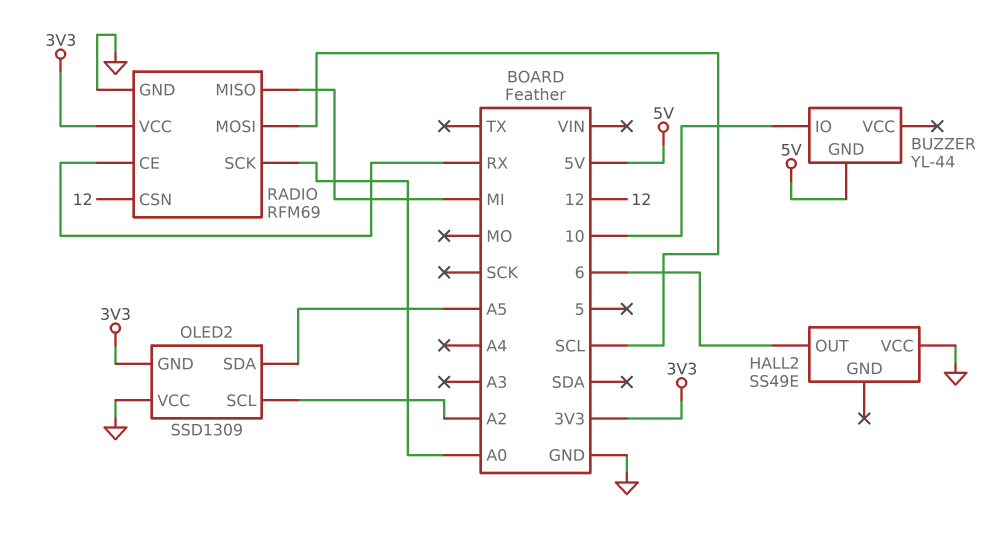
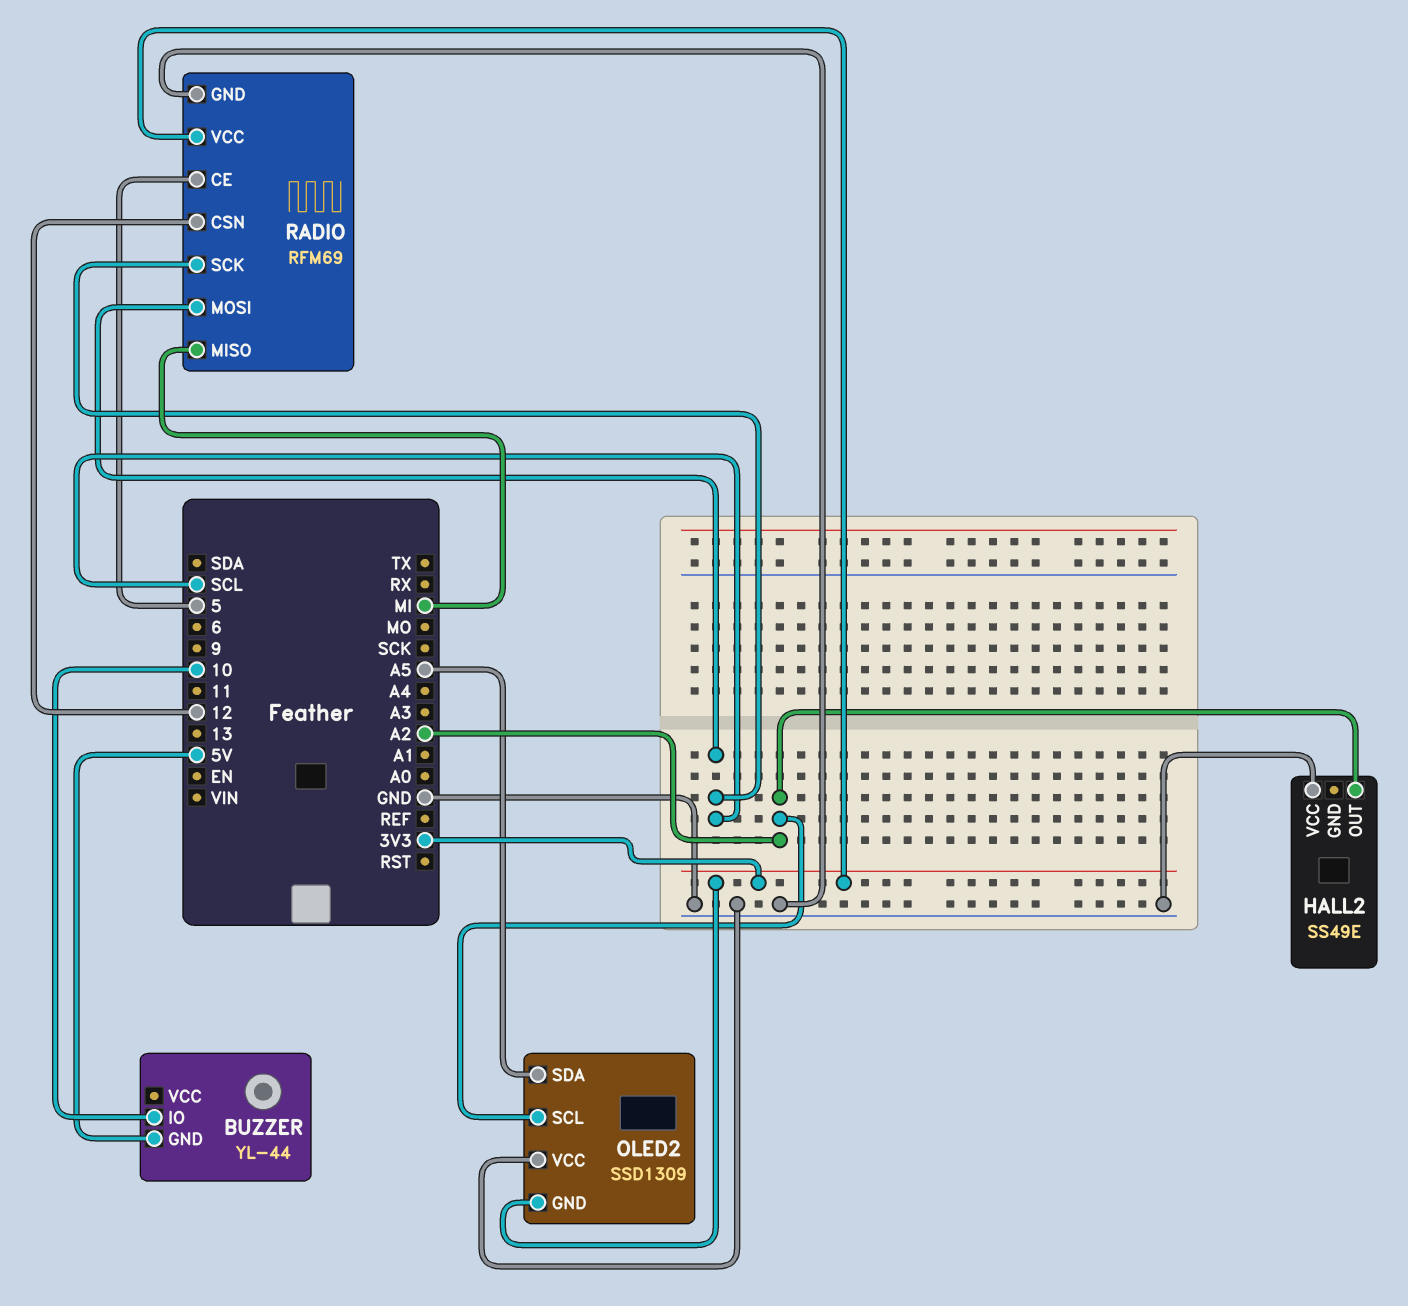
HALL2 pin OUT: 6 -> A2
RADIO pin CE: RX -> 5
RADIO pin SCK: A0 -> SCL

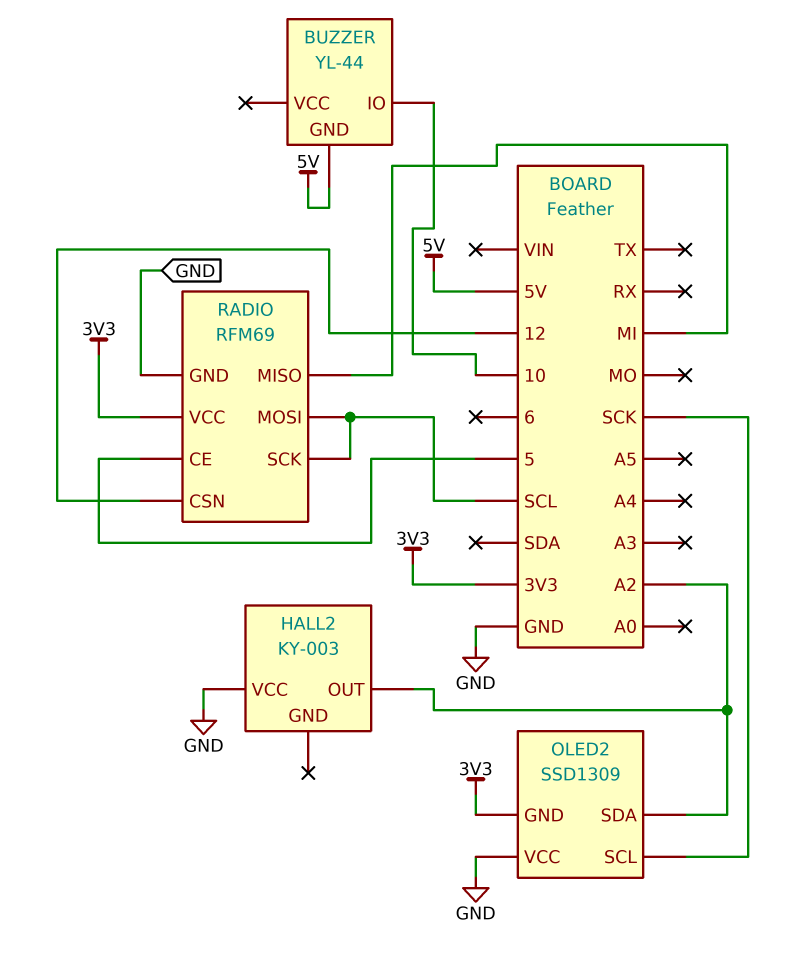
HALL2: SS49E -> KY-003
OLED2 pin SCL: A2 -> SCK
OLED2 pin SDA: A5 -> A2

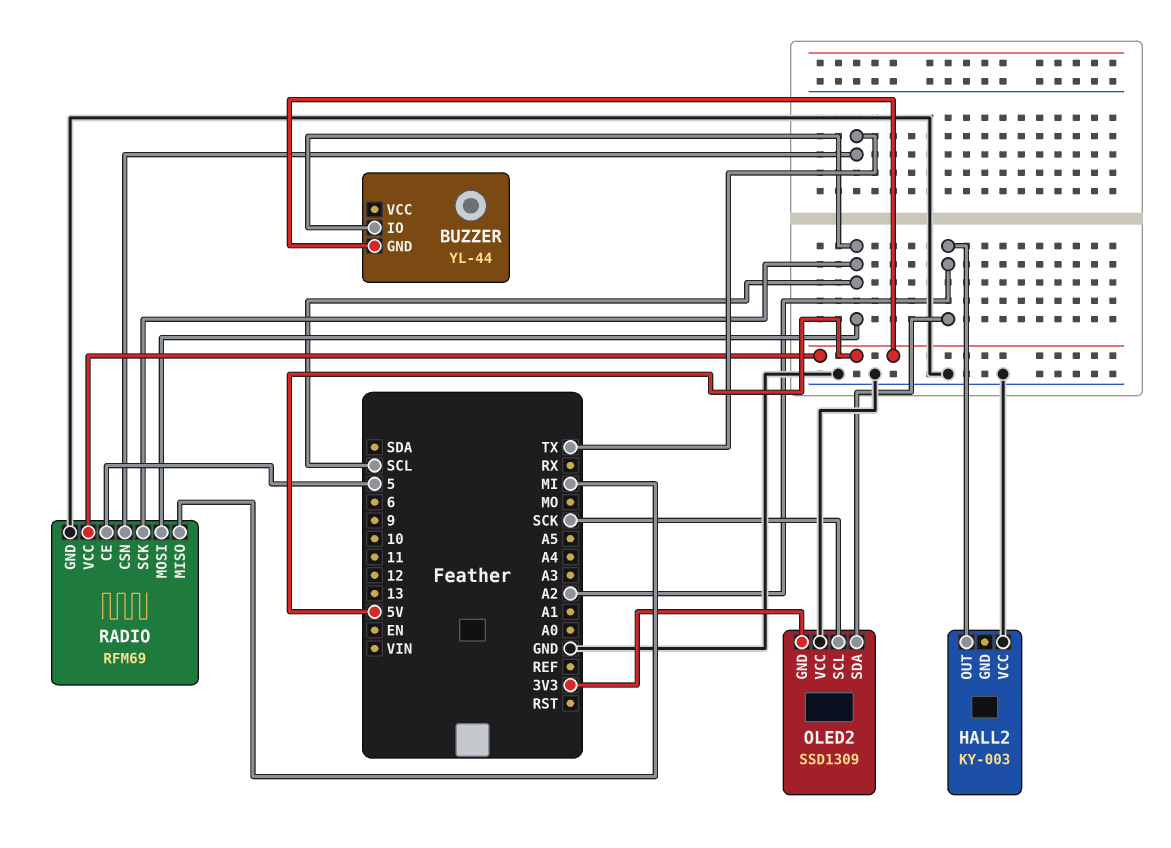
BUZZER pin IO: 10 -> SCL
RADIO pin CSN: 12 -> TX
RADIO pin VCC: 3V3 -> 5V

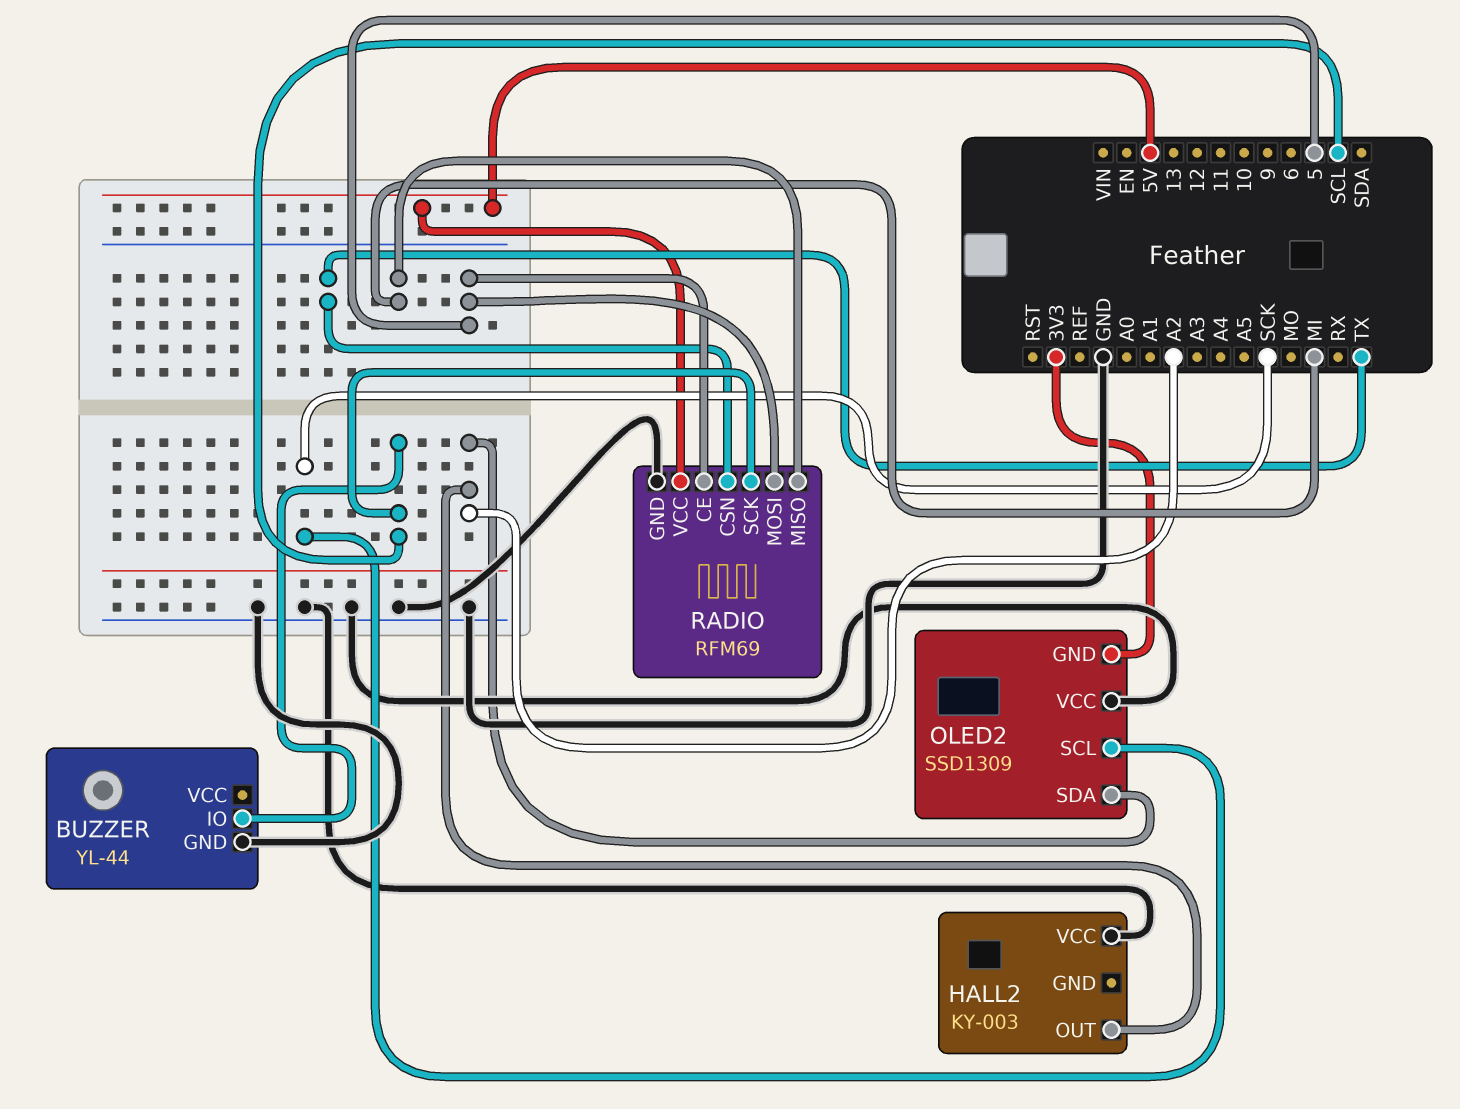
BUZZER pin GND: 5V -> GND
RADIO pin MOSI: SCL -> 5

